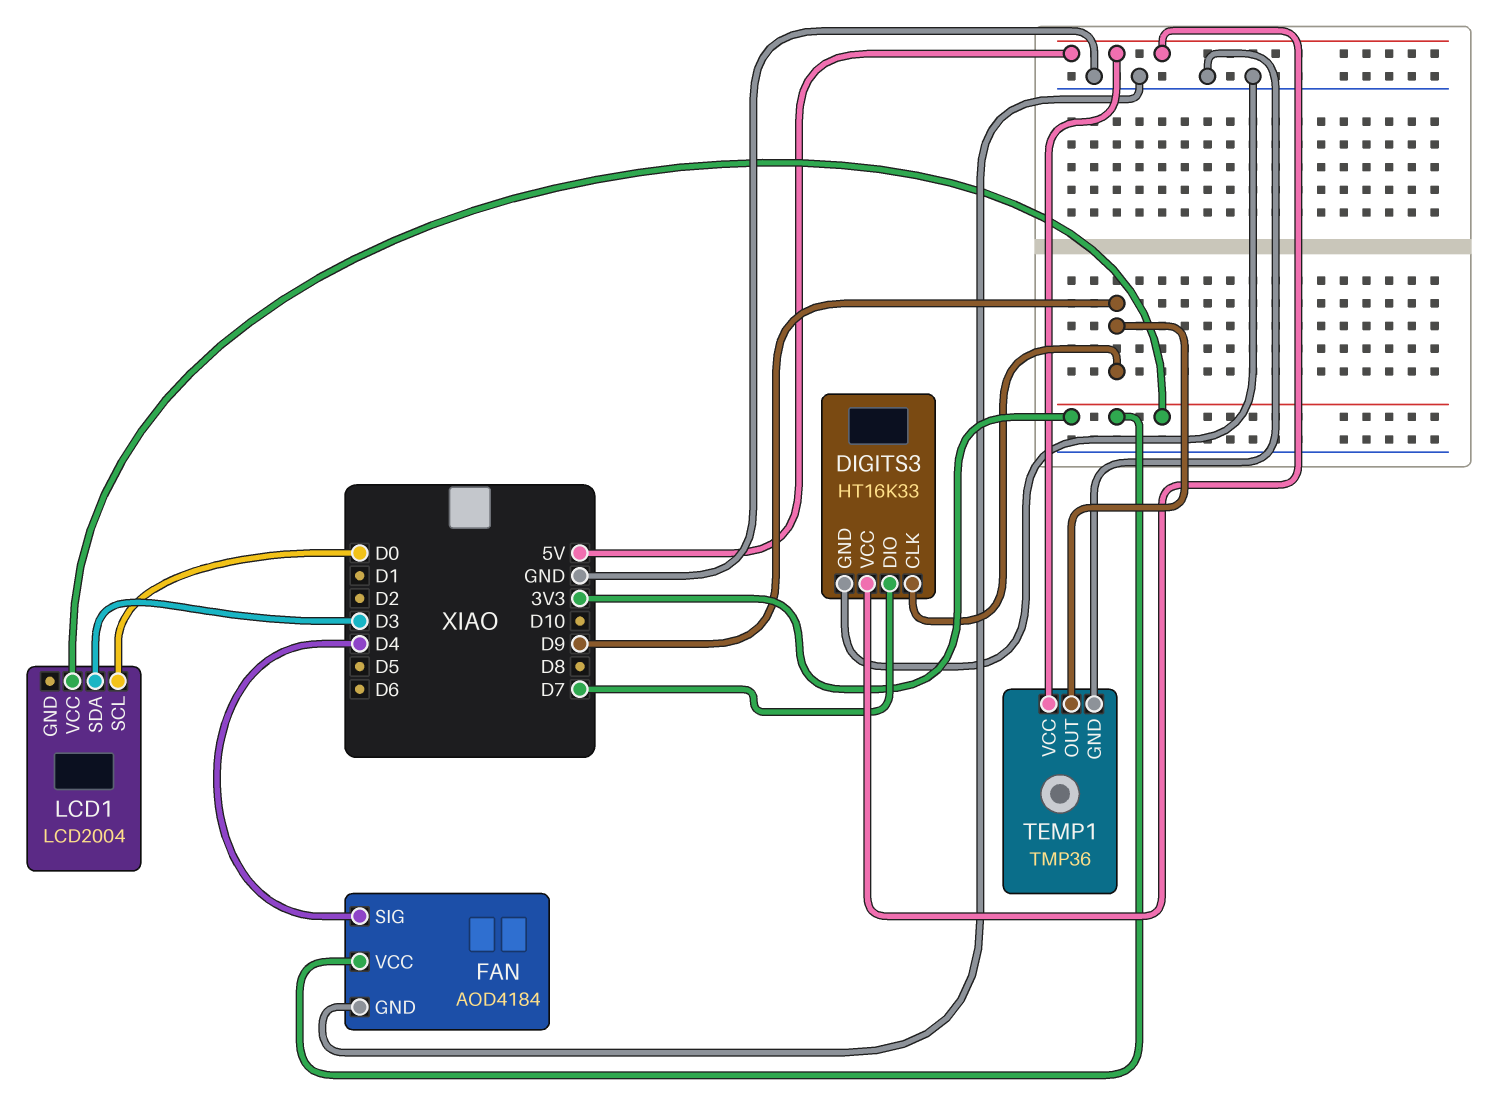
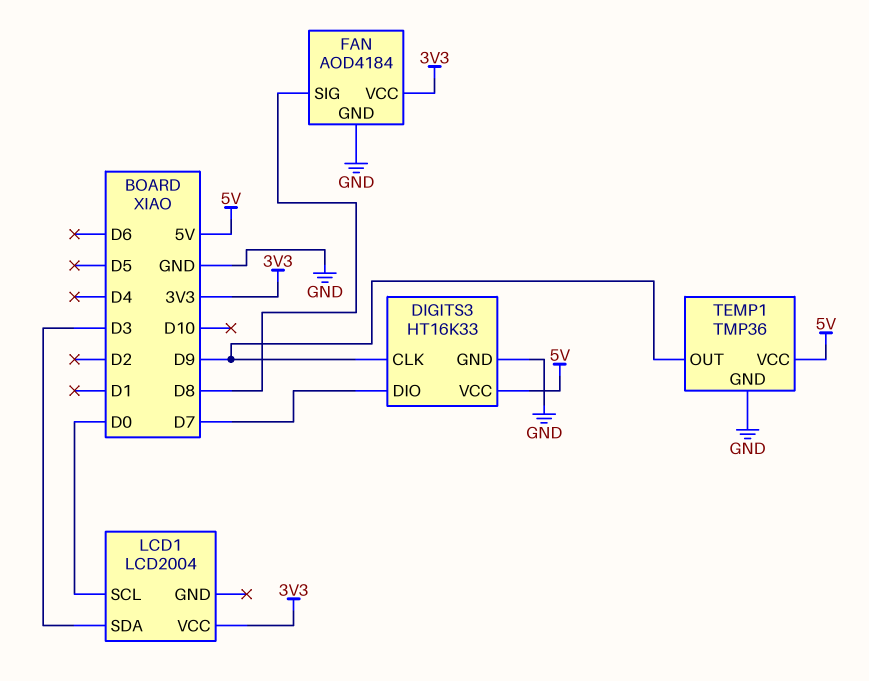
FAN pin SIG: D4 -> D8

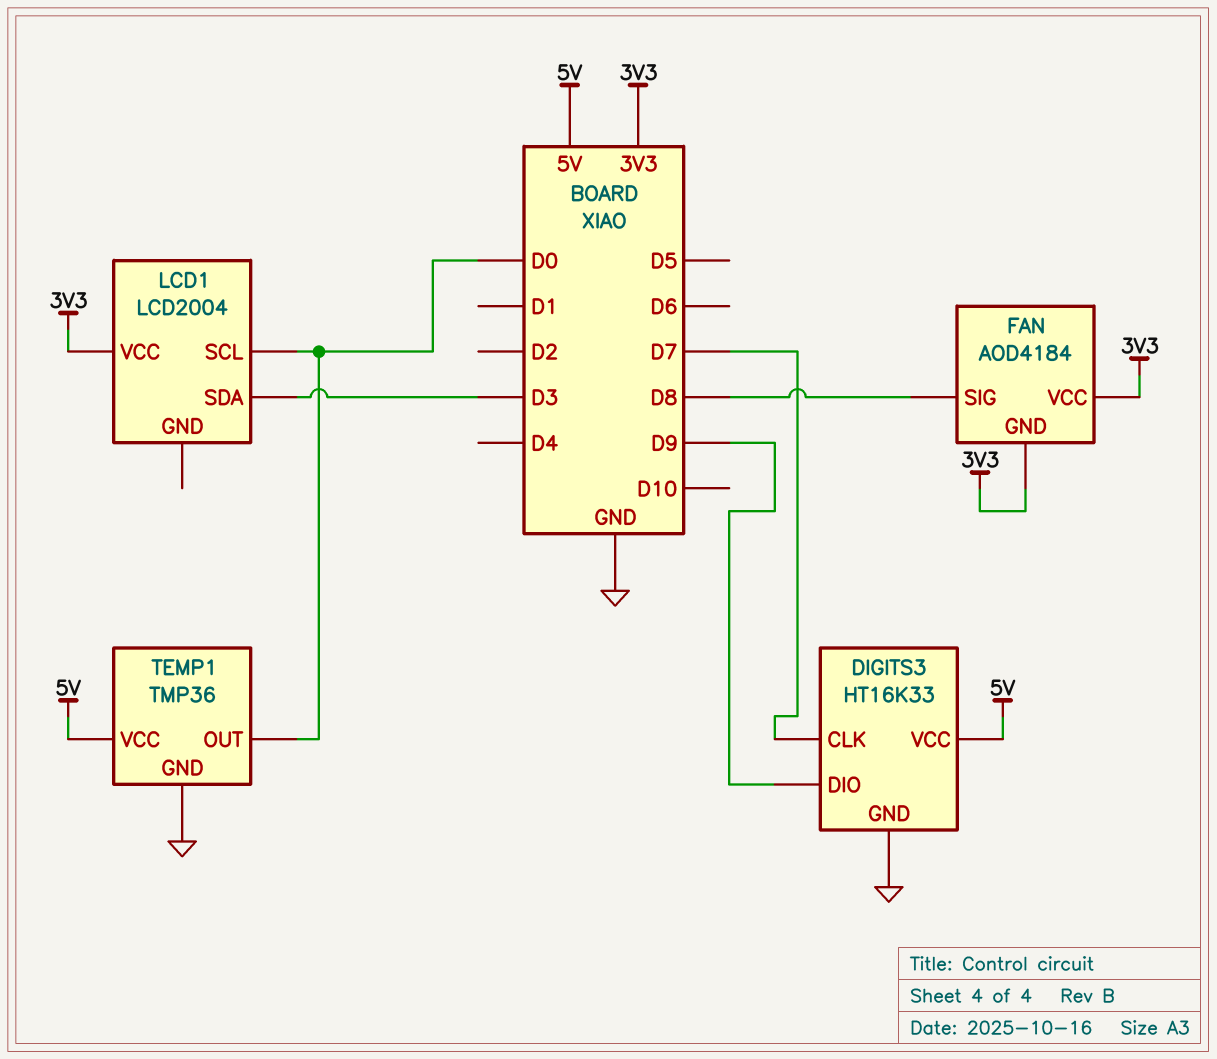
DIGITS3 pin CLK: D9 -> D7
DIGITS3 pin DIO: D7 -> D9
FAN pin GND: GND -> 3V3
TEMP1 pin OUT: D9 -> D0

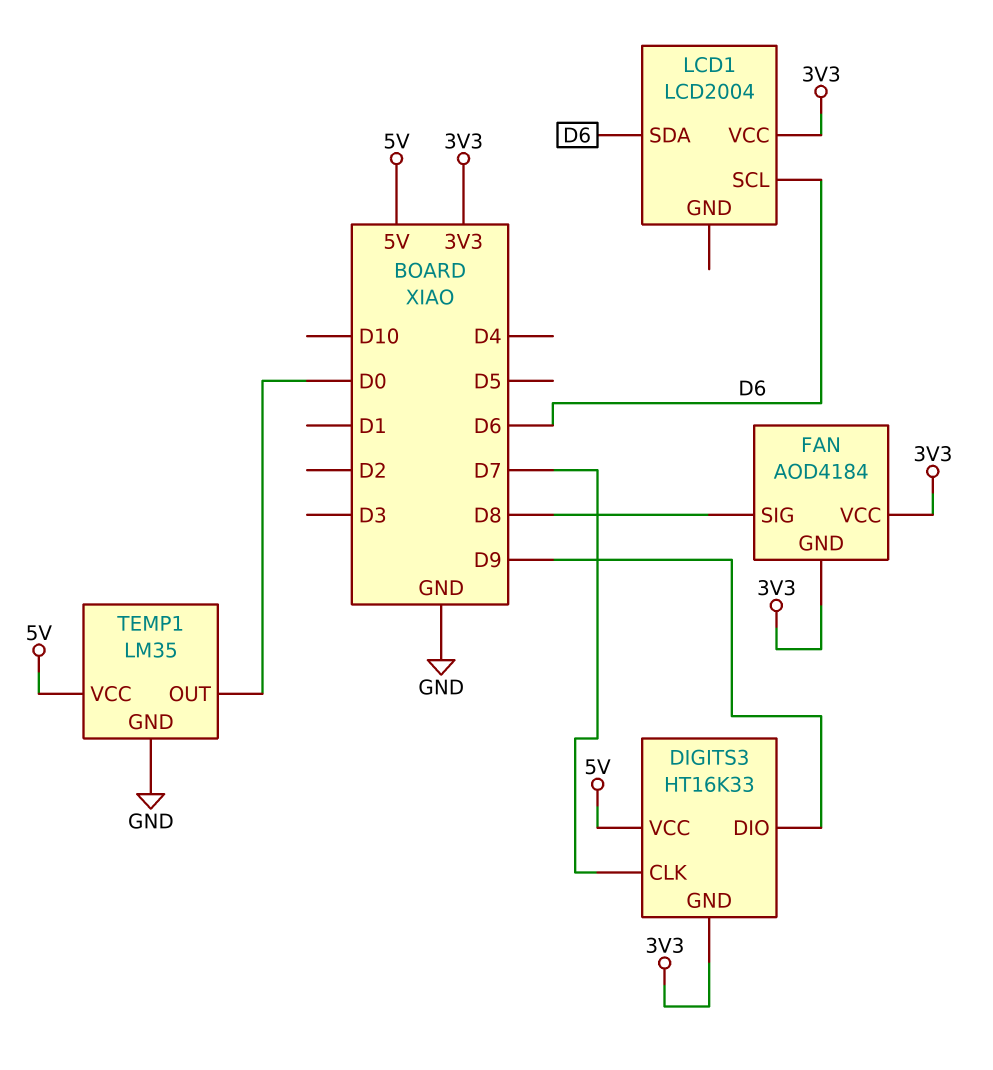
DIGITS3 pin GND: GND -> 3V3
LCD1 pin SCL: D0 -> D6
LCD1 pin SDA: D3 -> D6
TEMP1: TMP36 -> LM35

